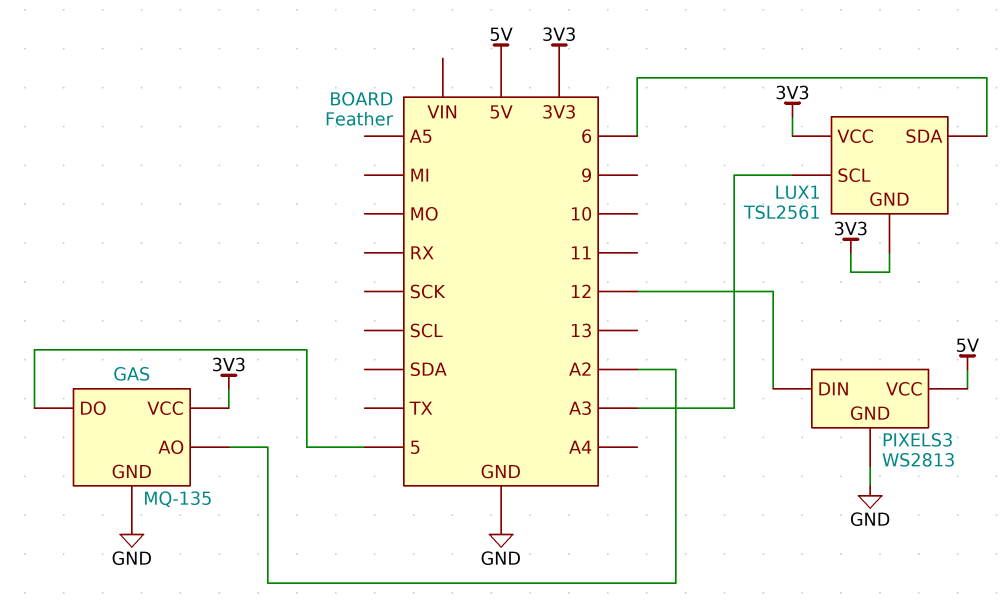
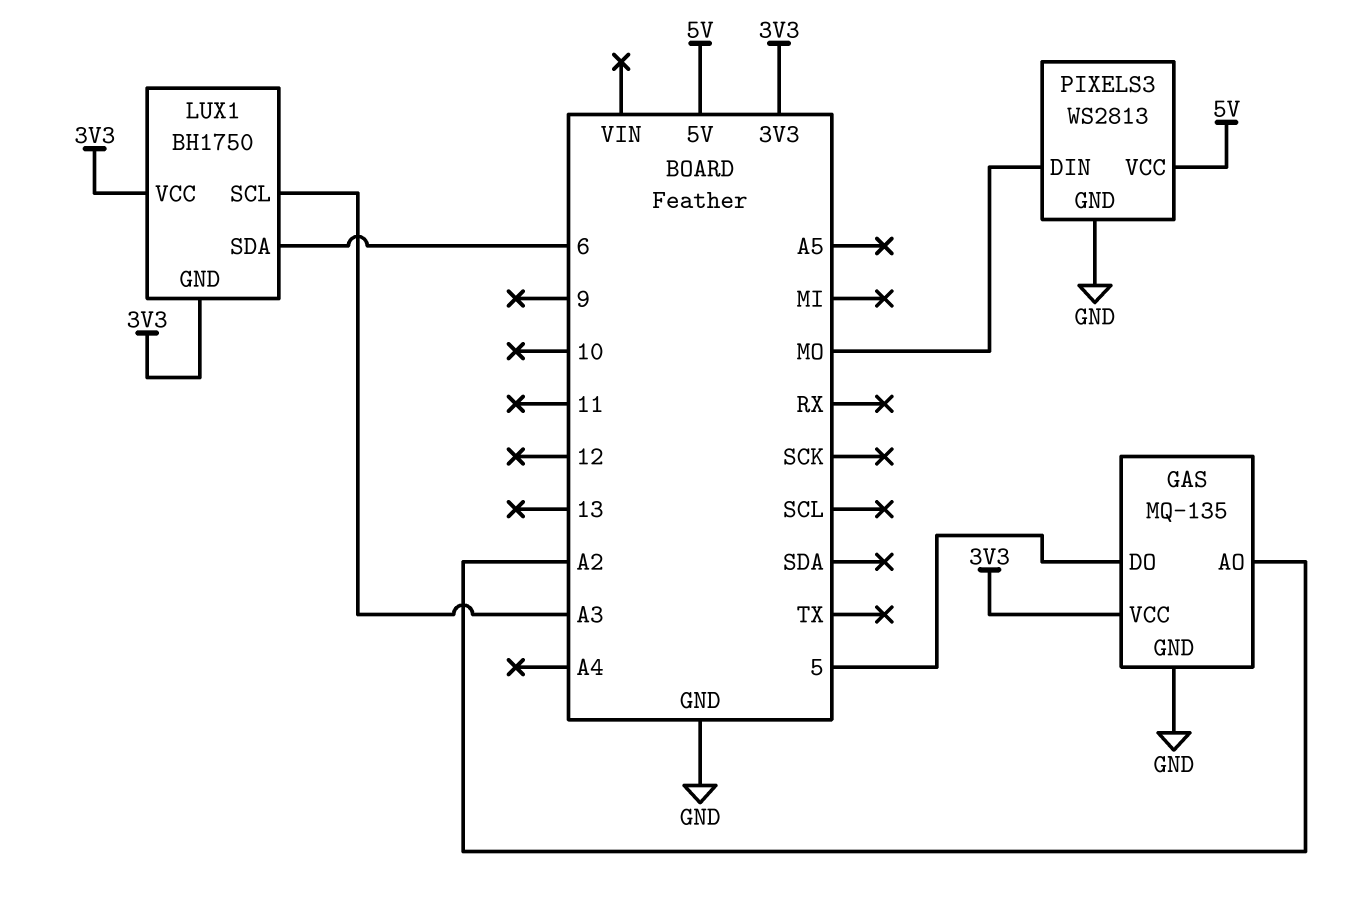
LUX1: TSL2561 -> BH1750
PIXELS3 pin DIN: 12 -> MO

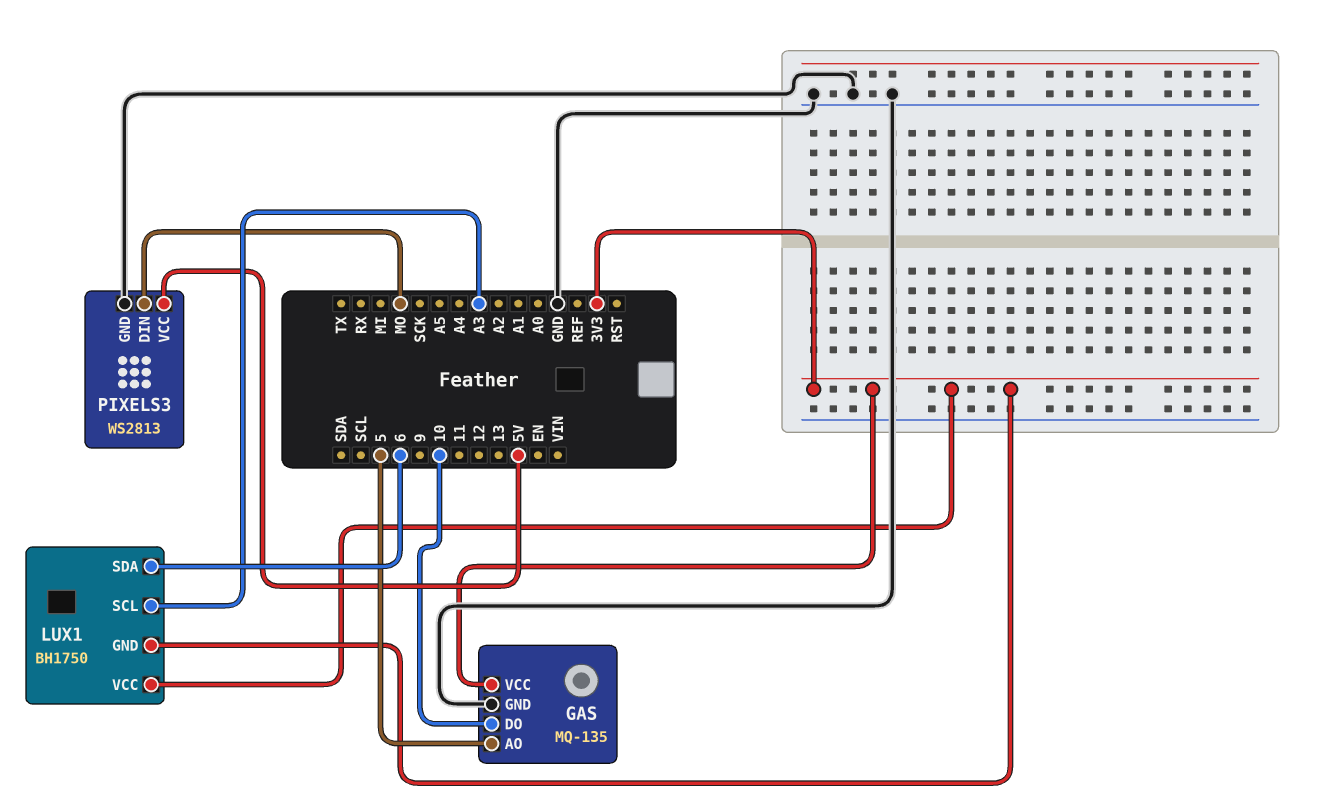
GAS pin AO: A2 -> 5
GAS pin DO: 5 -> 10

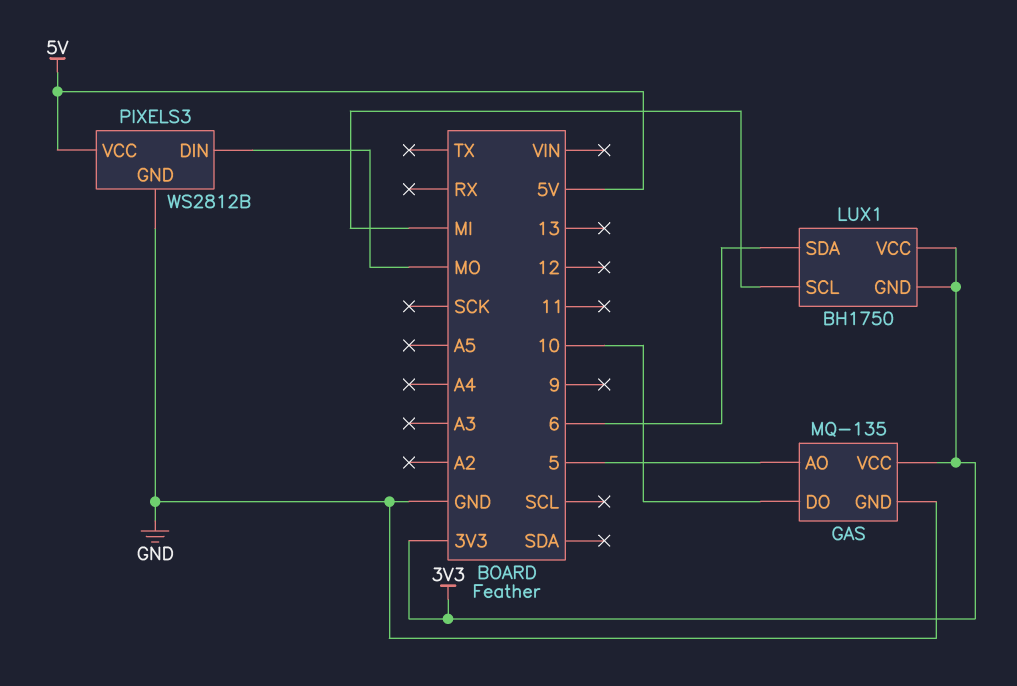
LUX1 pin SCL: A3 -> MI
PIXELS3: WS2813 -> WS2812B

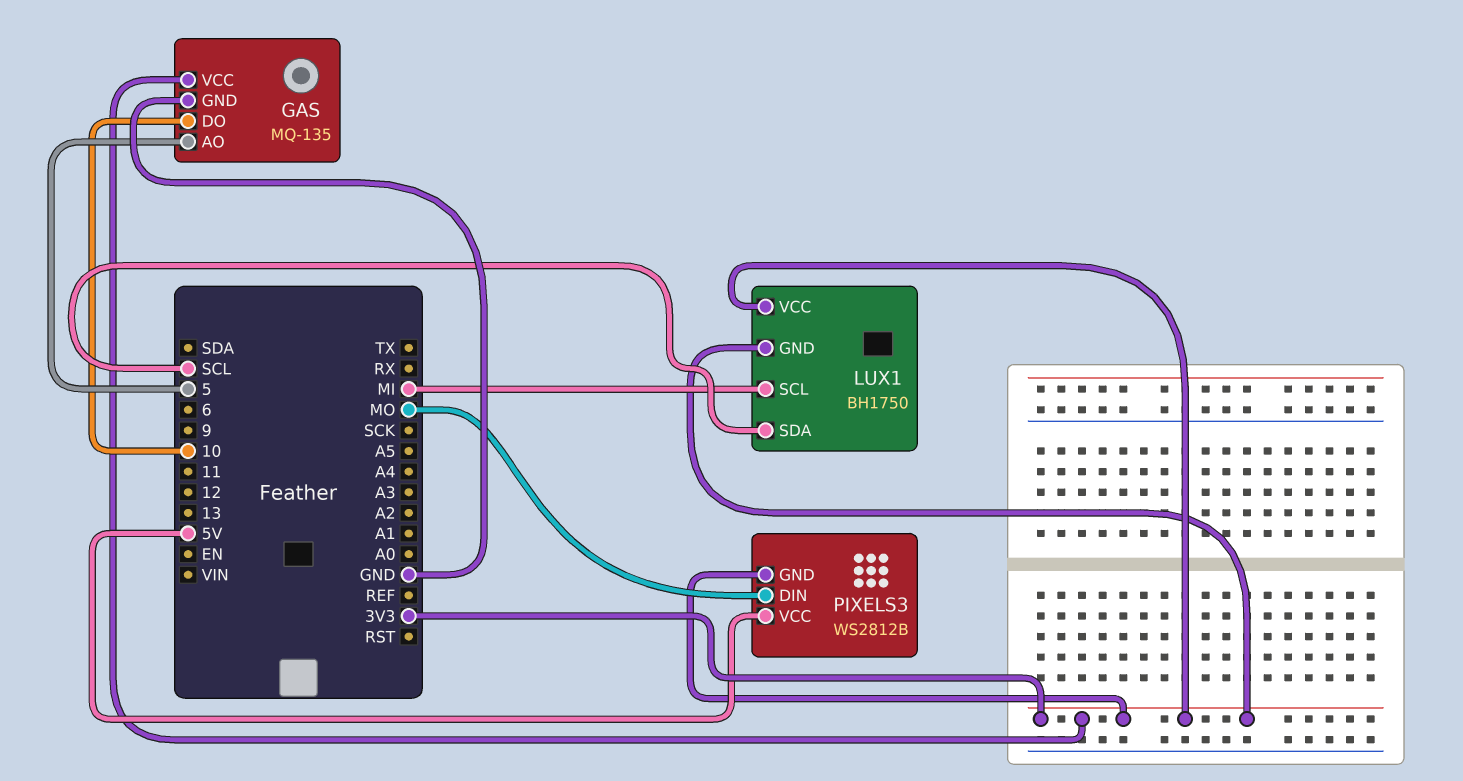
LUX1 pin SDA: 6 -> SCL
PIXELS3 pin GND: GND -> 3V3

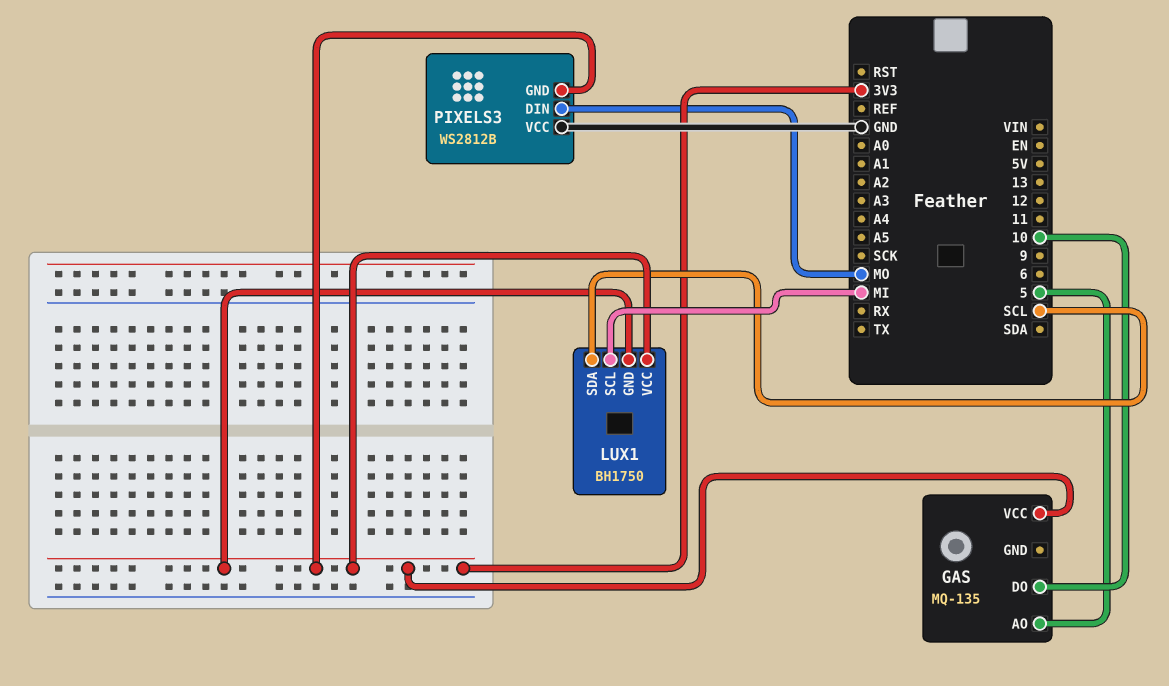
GAS pin GND: GND -> none
PIXELS3 pin VCC: 5V -> GND

